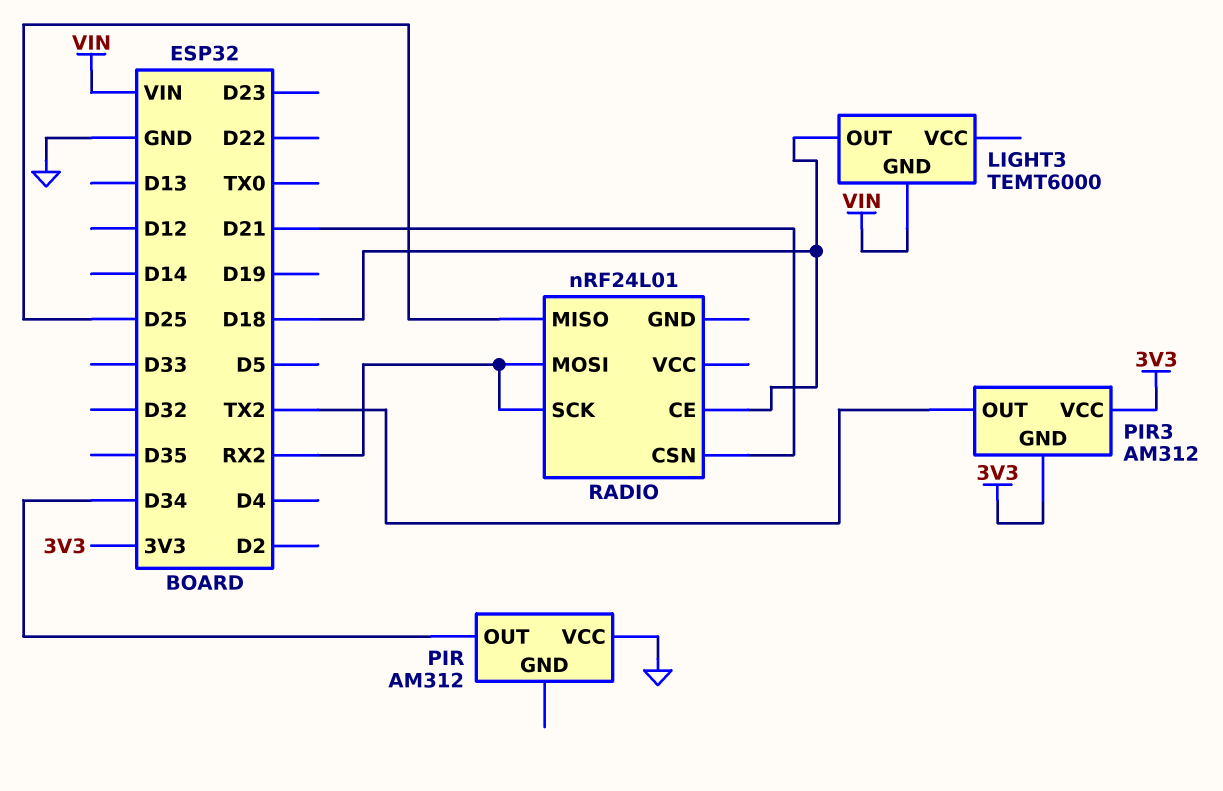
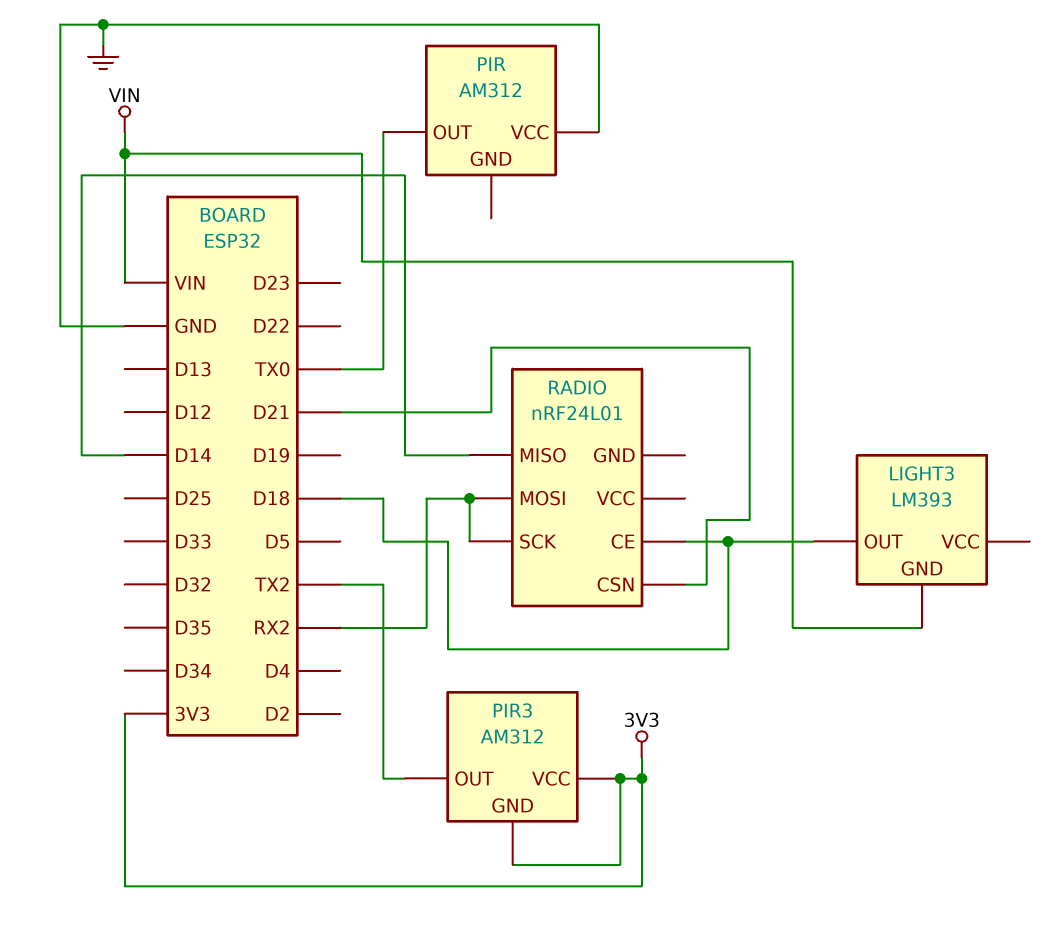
LIGHT3: TEMT6000 -> LM393
PIR pin OUT: D34 -> TX0
RADIO pin MISO: D25 -> D14

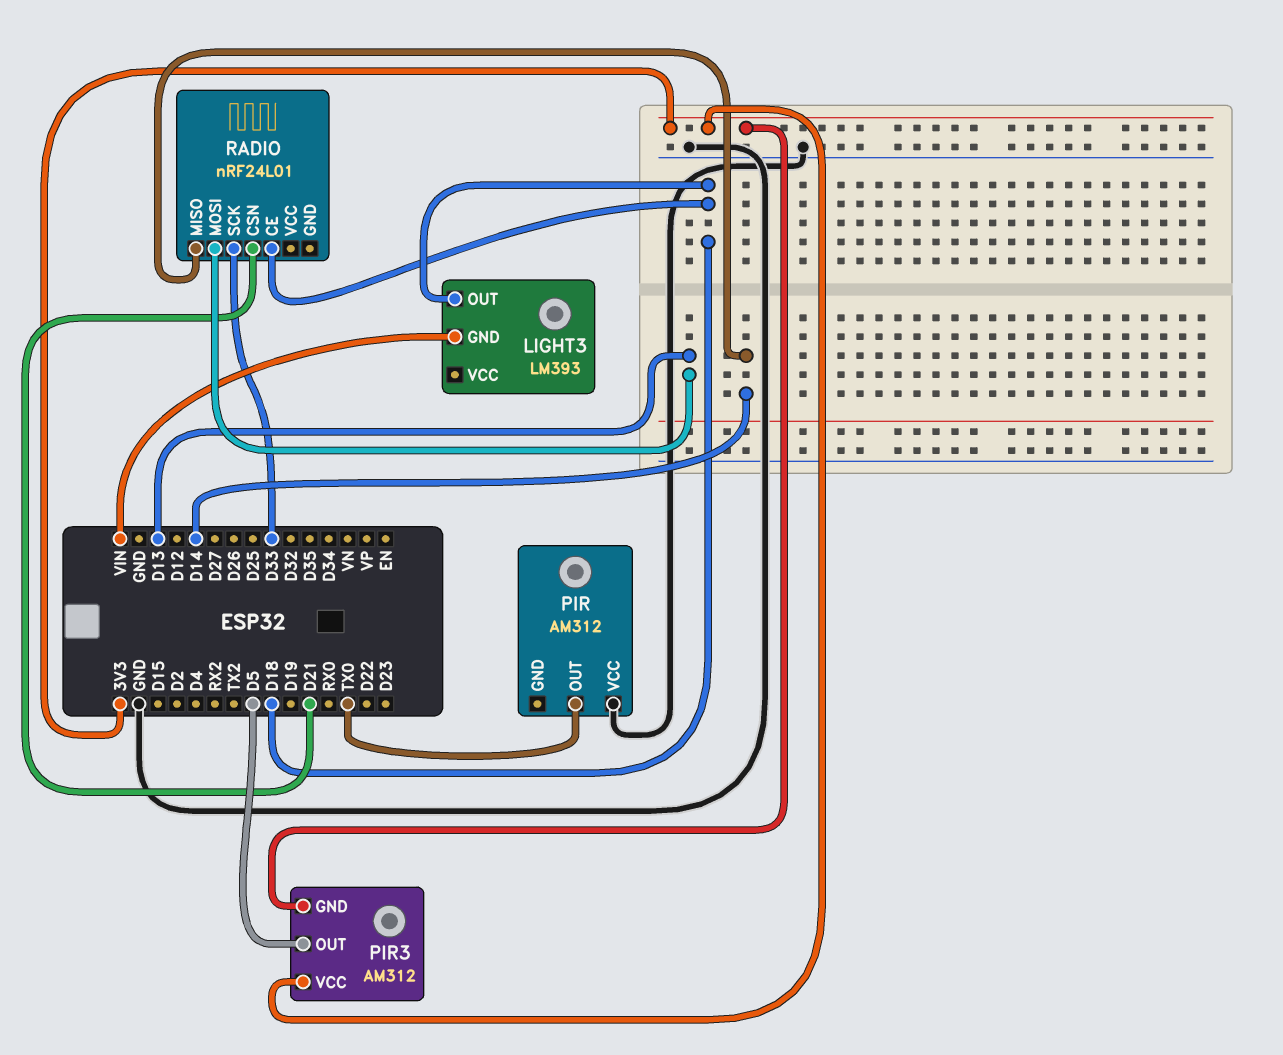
PIR3 pin OUT: TX2 -> D5
RADIO pin MOSI: RX2 -> D13
RADIO pin SCK: RX2 -> D33

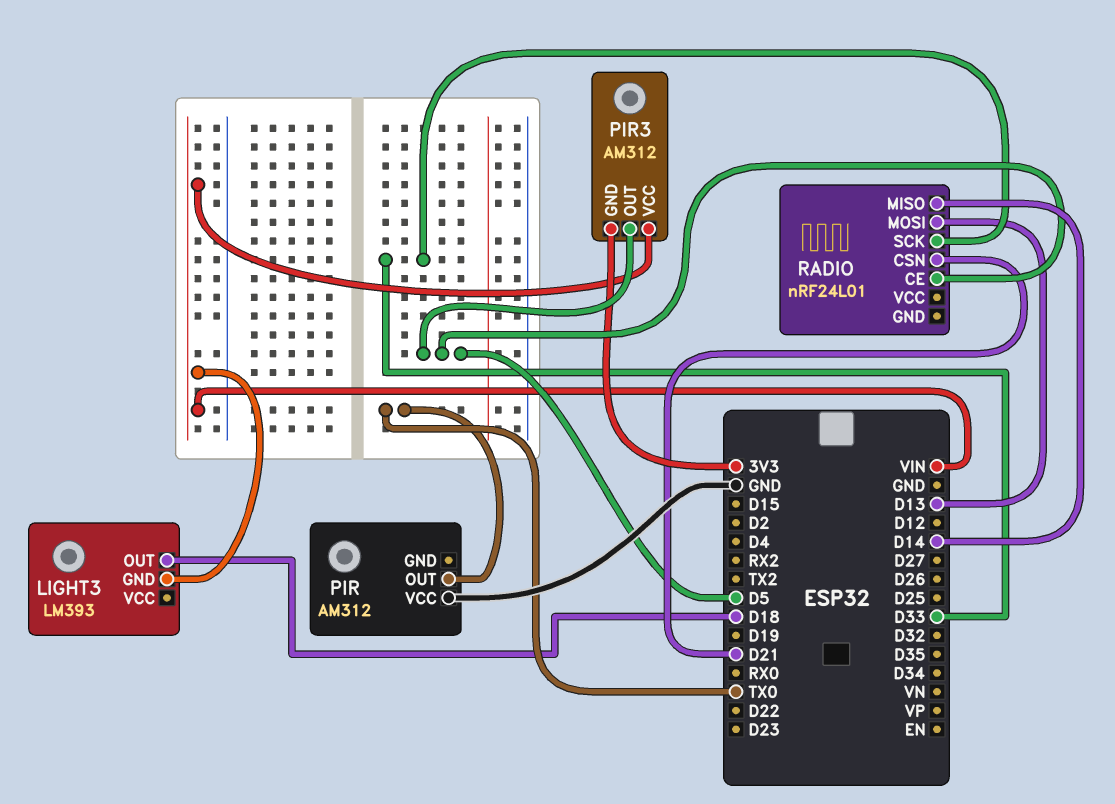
PIR3 pin VCC: 3V3 -> VIN
RADIO pin CE: D18 -> D5

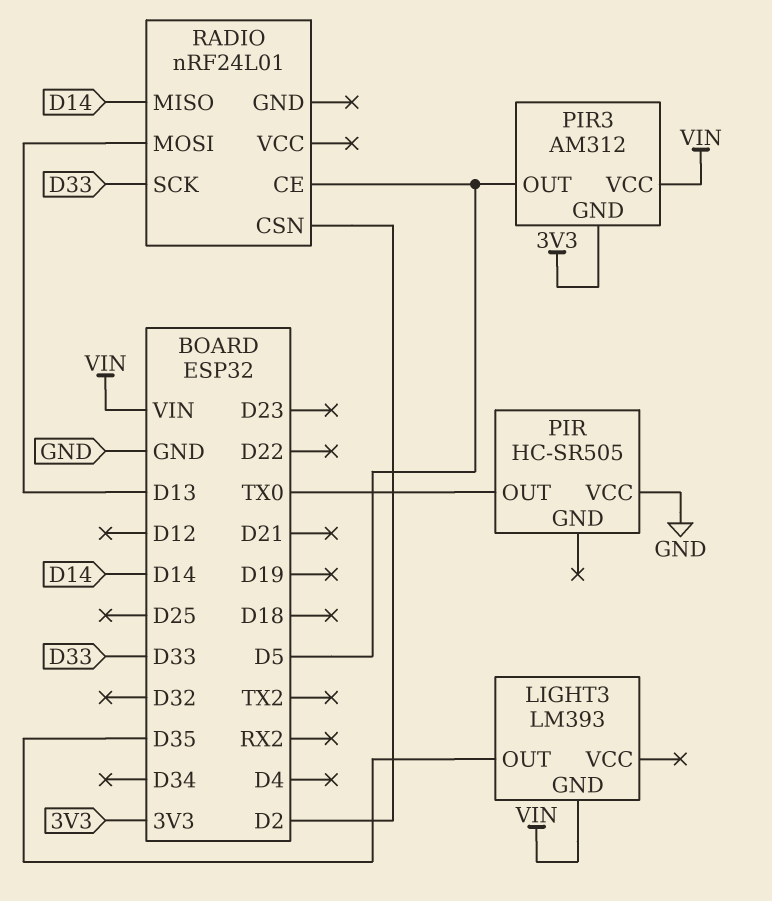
LIGHT3 pin OUT: D18 -> D35
PIR: AM312 -> HC-SR505
RADIO pin CSN: D21 -> D2

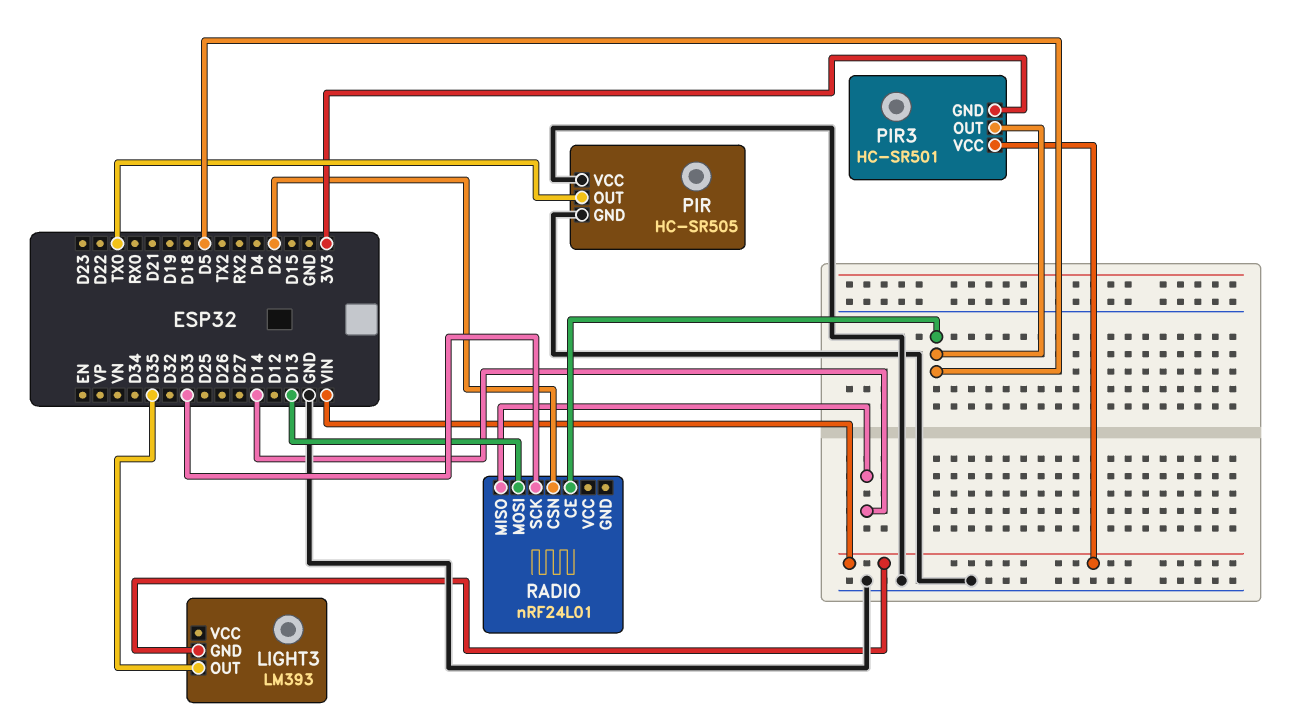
PIR pin GND: none -> GND
PIR3: AM312 -> HC-SR501

